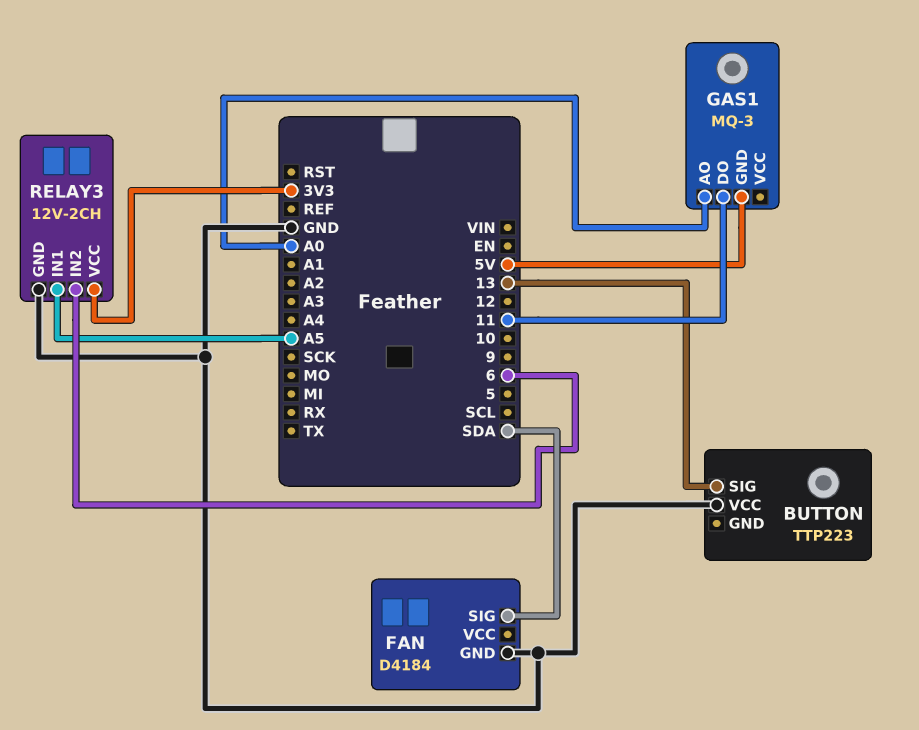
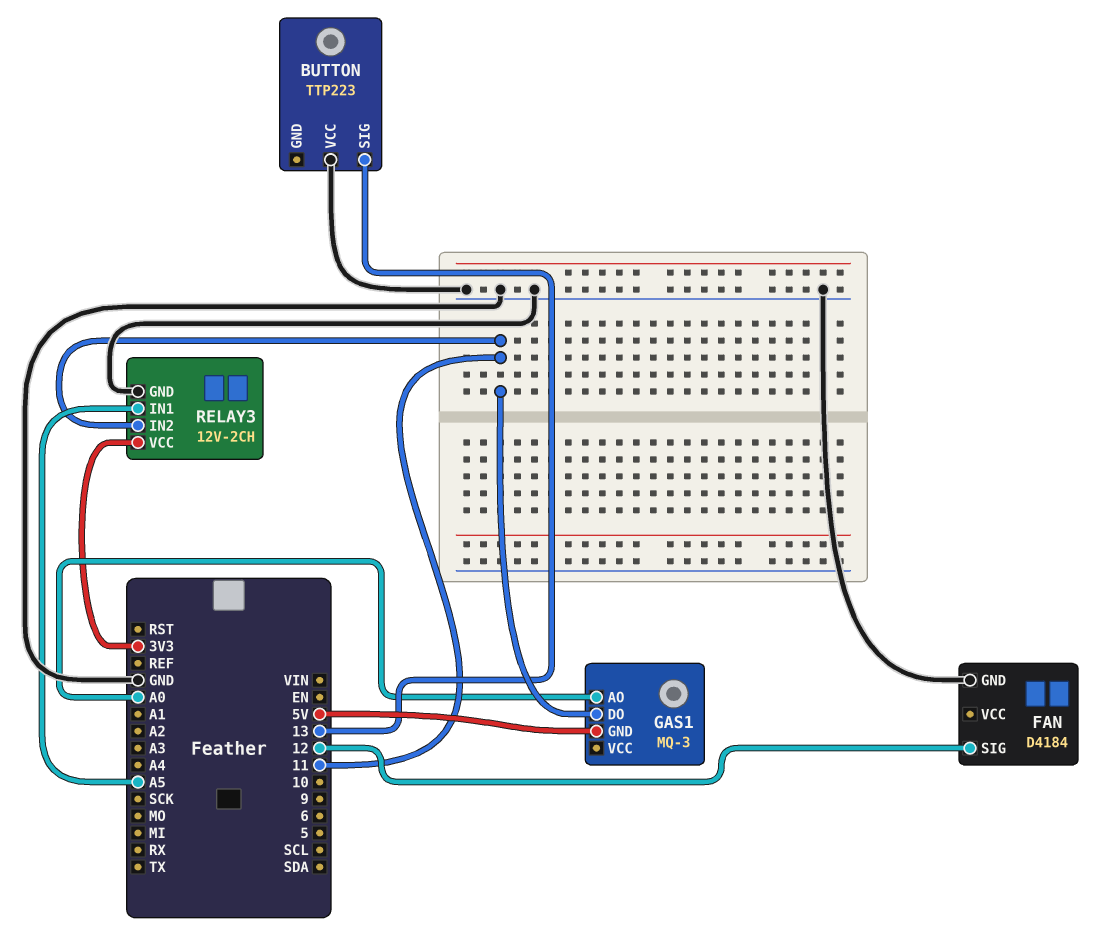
FAN pin SIG: SDA -> 12
RELAY3 pin IN2: 6 -> 11

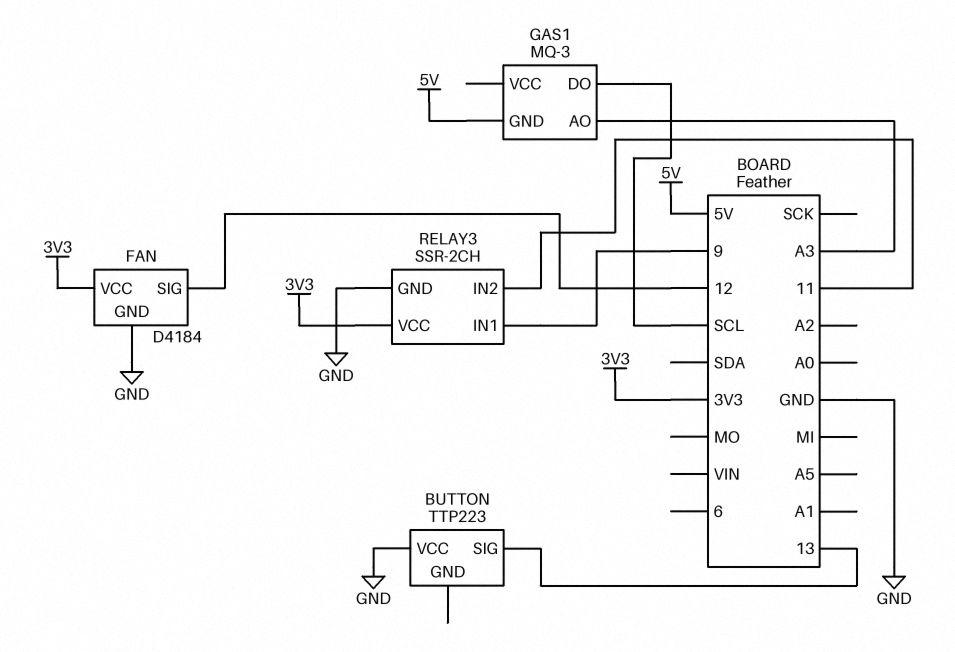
FAN pin VCC: none -> 3V3
GAS1 pin AO: A0 -> A3
GAS1 pin DO: 11 -> SCL
RELAY3: 12V-2CH -> SSR-2CH
RELAY3 pin IN1: A5 -> 9

